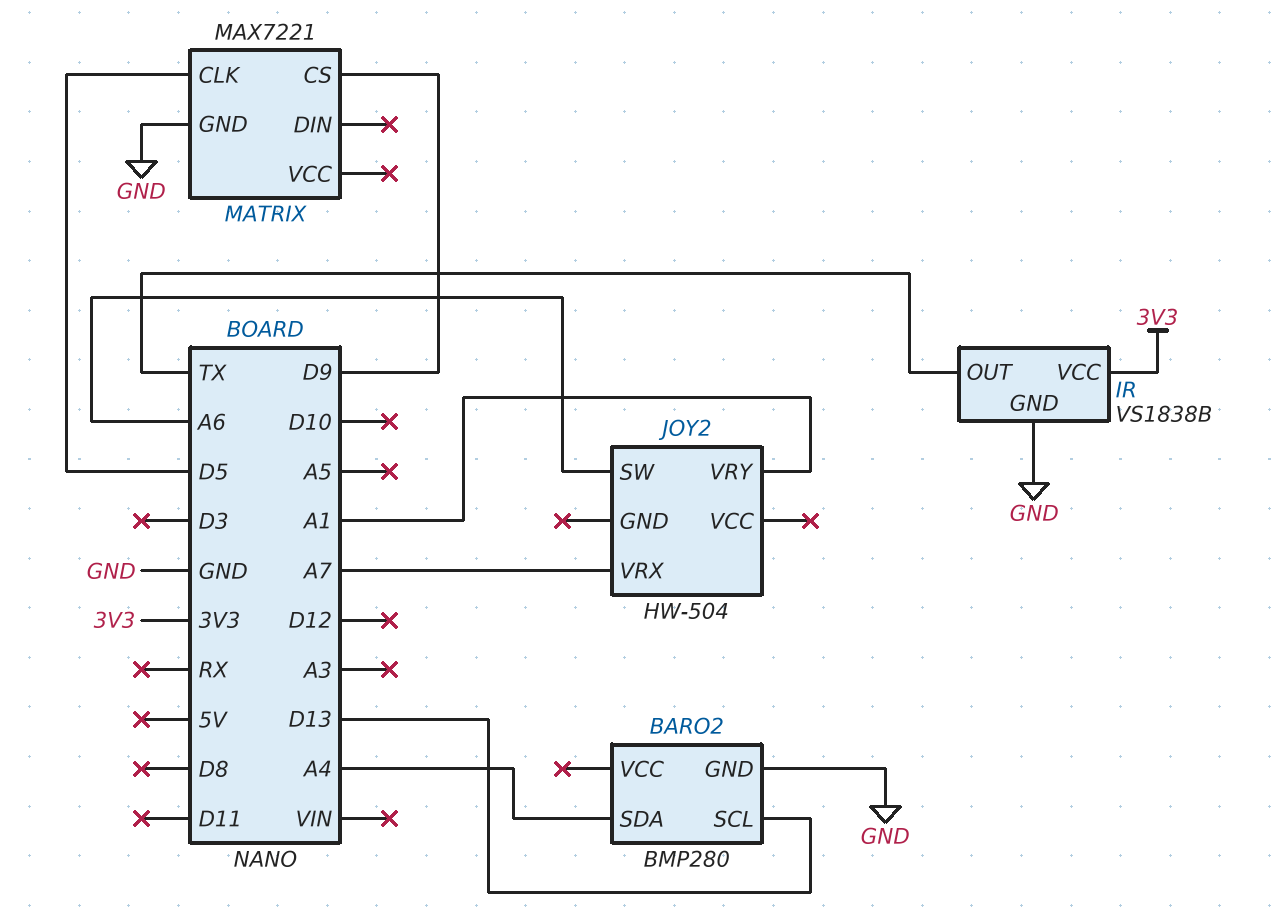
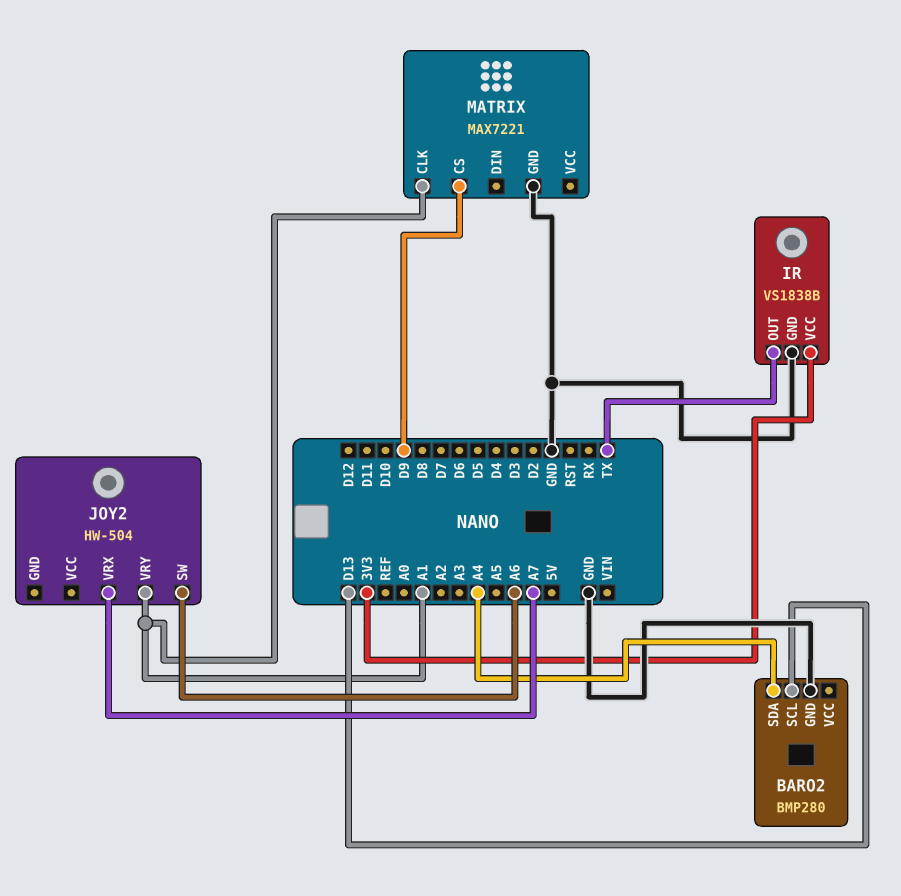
MATRIX pin CLK: D5 -> A1

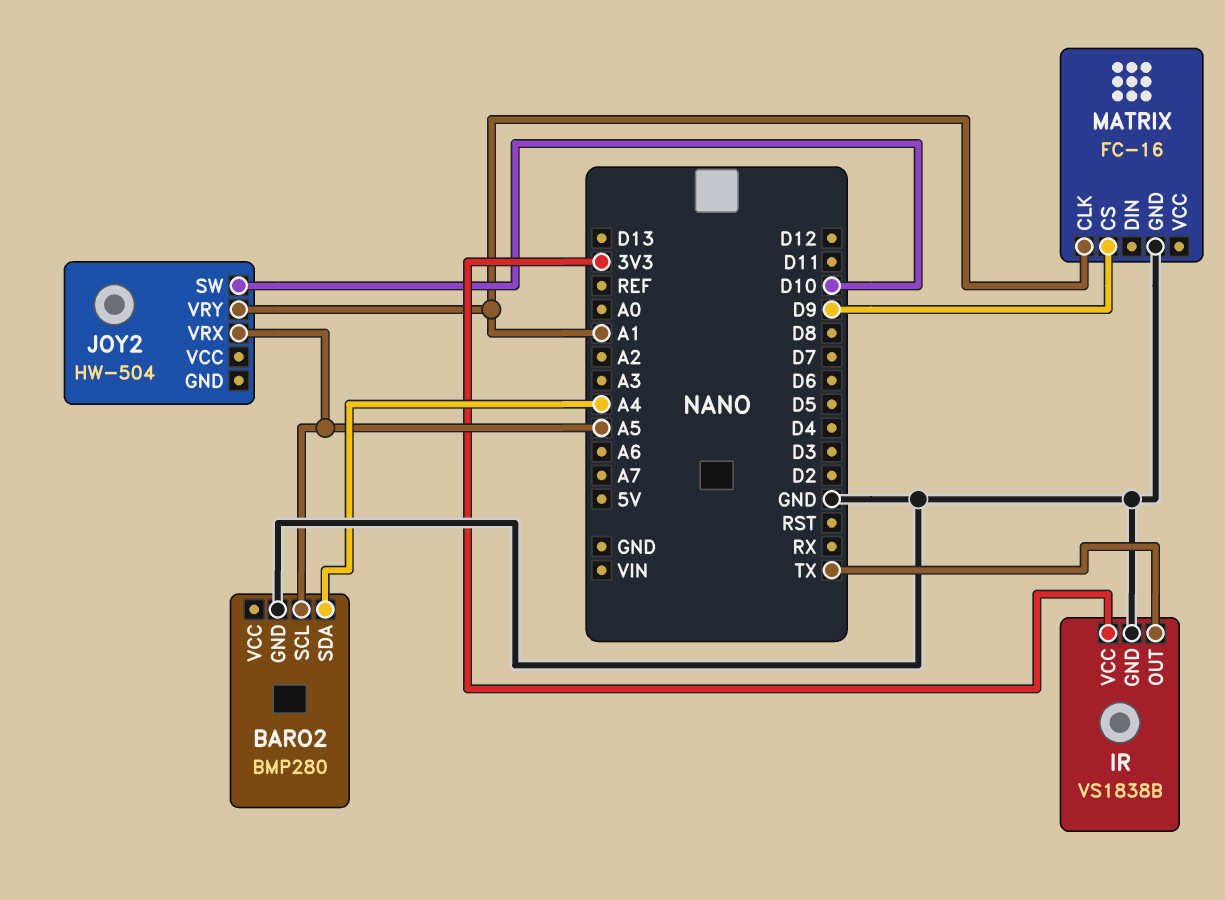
BARO2 pin SCL: D13 -> A5
JOY2 pin SW: A6 -> D10
JOY2 pin VRX: A7 -> A5
MATRIX: MAX7221 -> FC-16

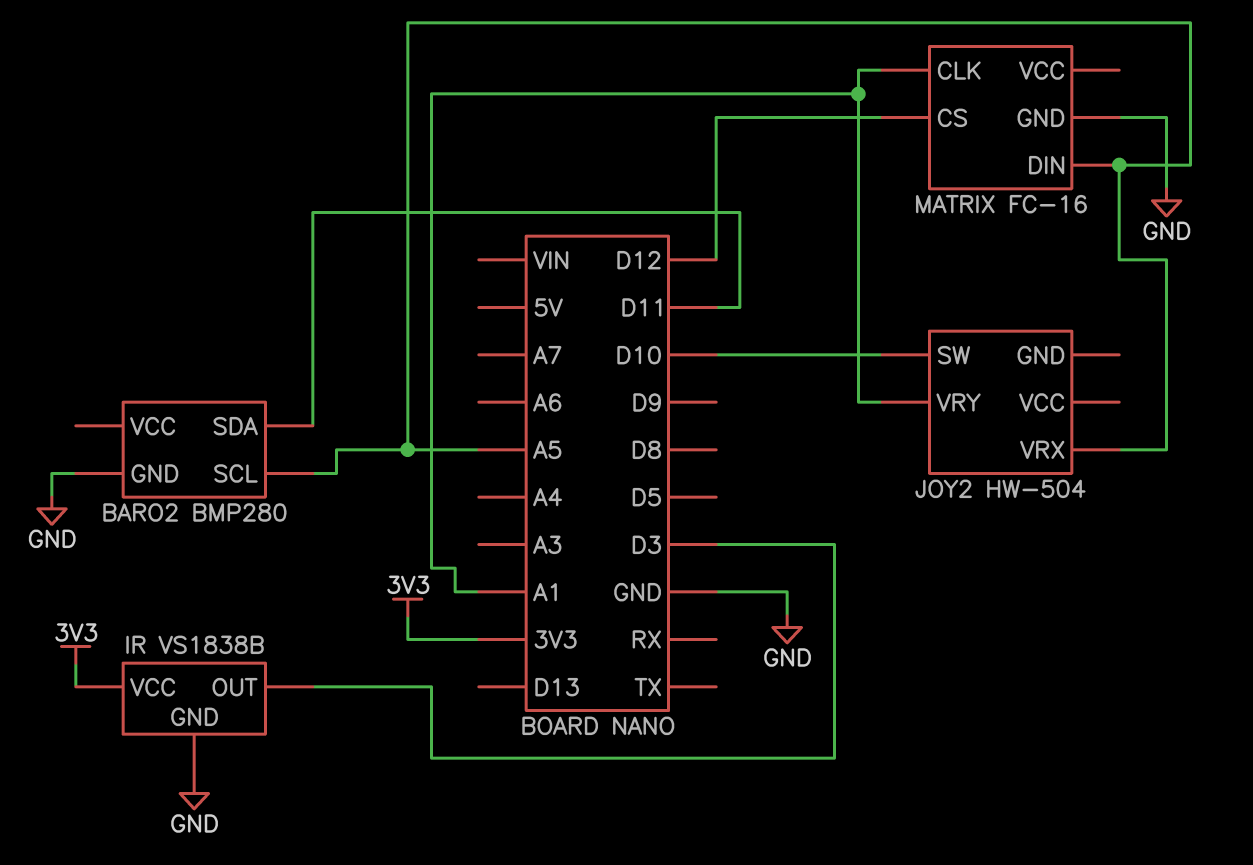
BARO2 pin SDA: A4 -> D11
IR pin OUT: TX -> D3
MATRIX pin CS: D9 -> D12
MATRIX pin DIN: none -> A5

